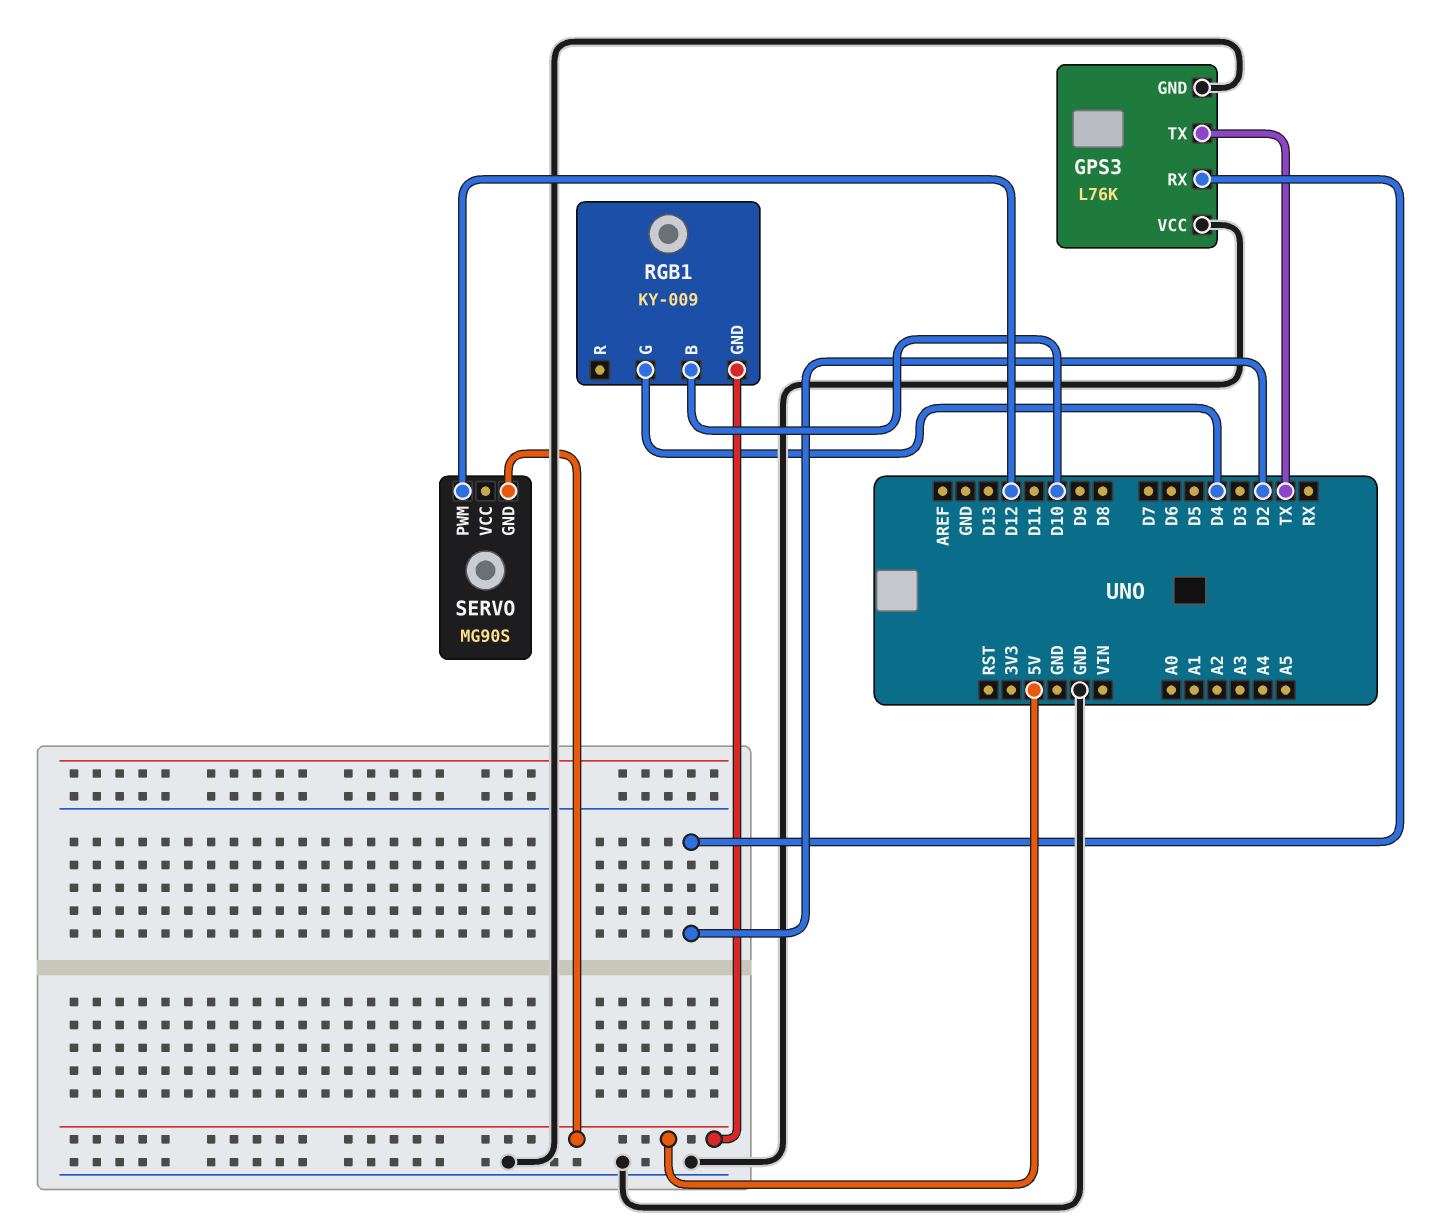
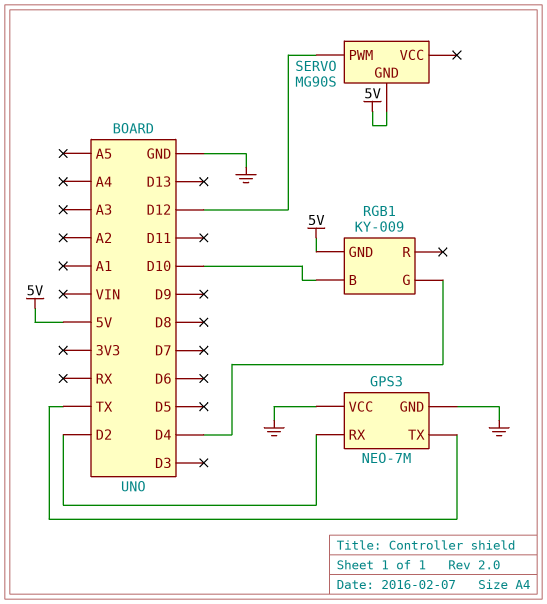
GPS3: L76K -> NEO-7M

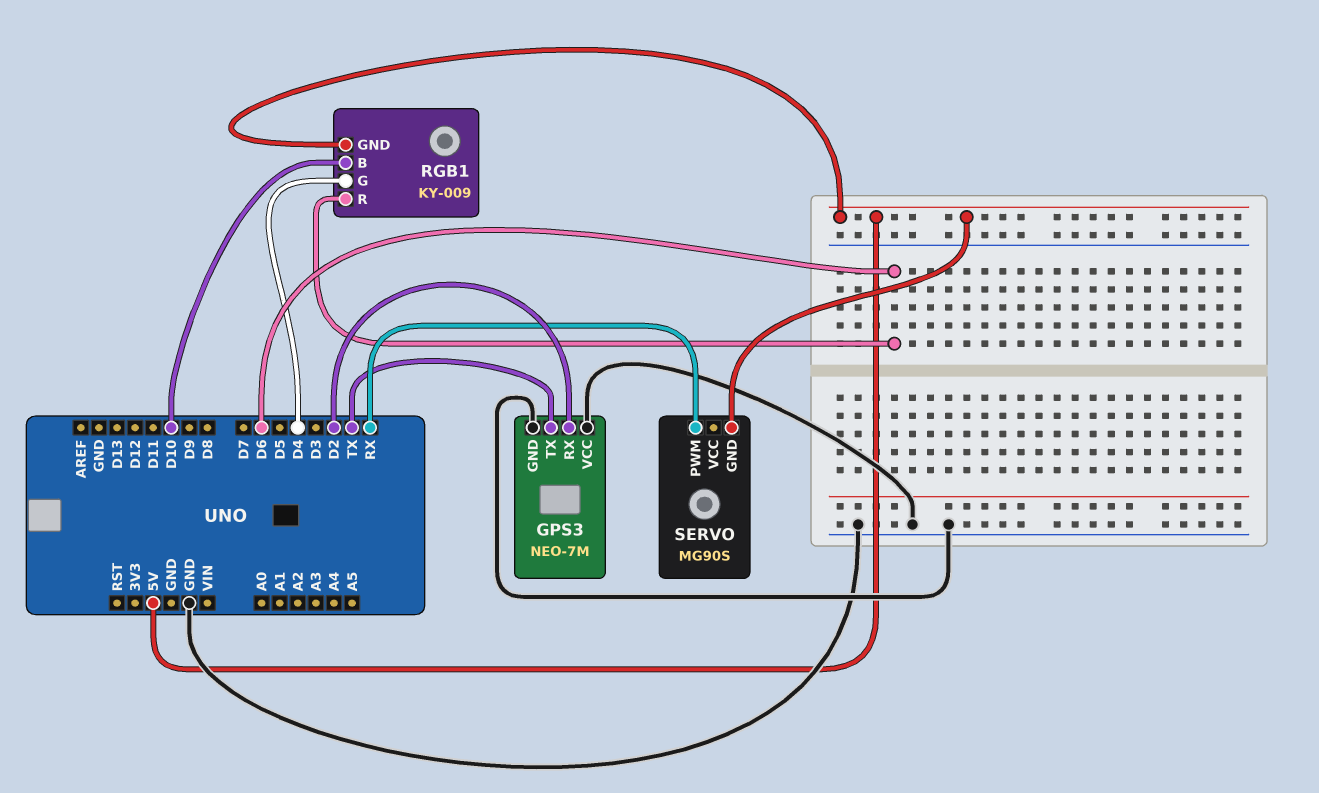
RGB1 pin R: none -> D6
SERVO pin PWM: D12 -> RX

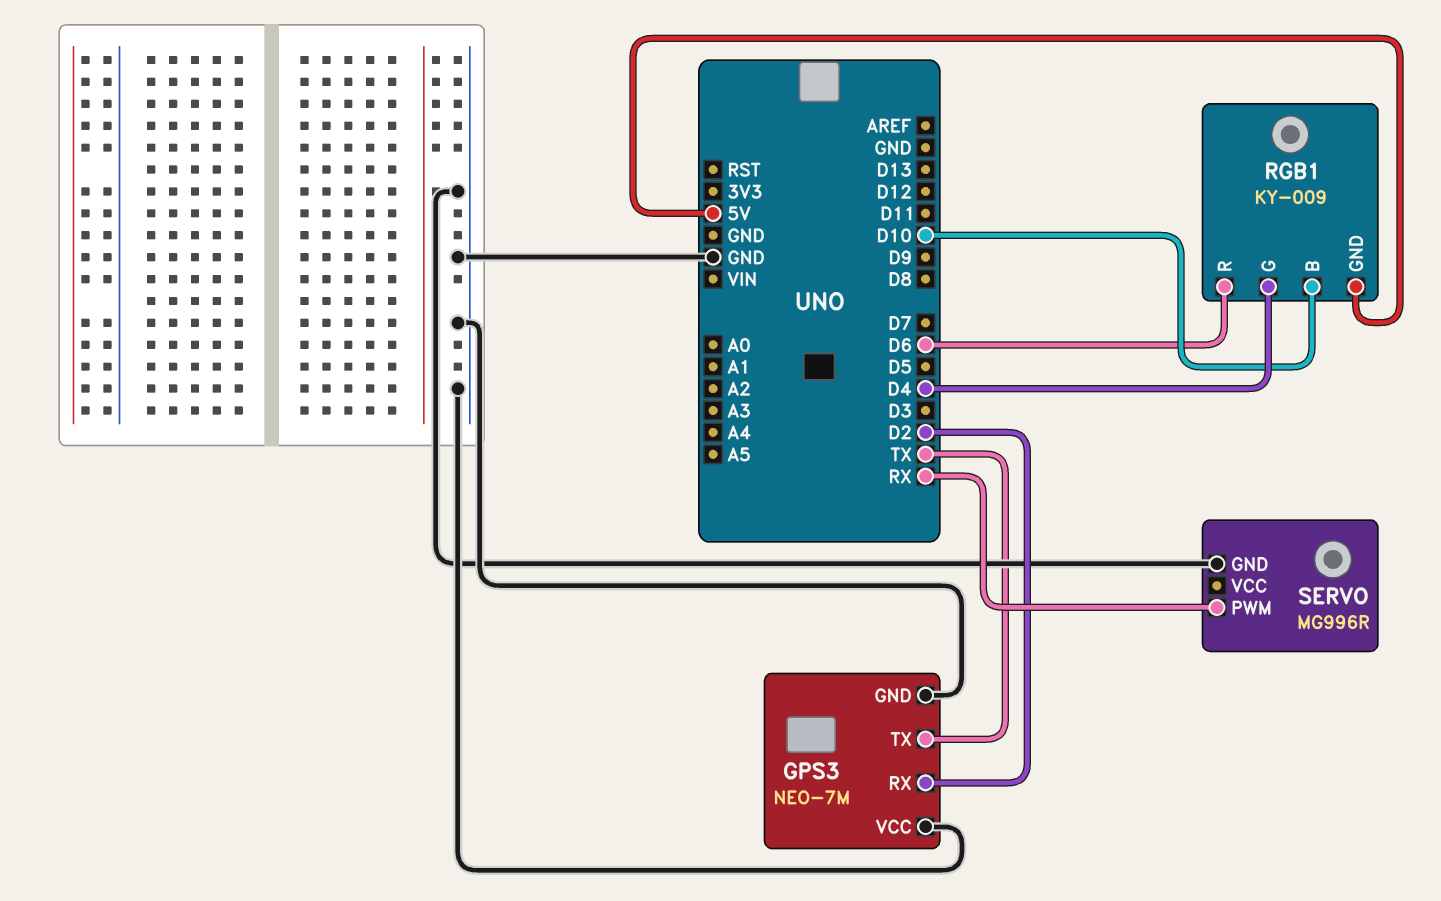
SERVO: MG90S -> MG996R
SERVO pin GND: 5V -> GND

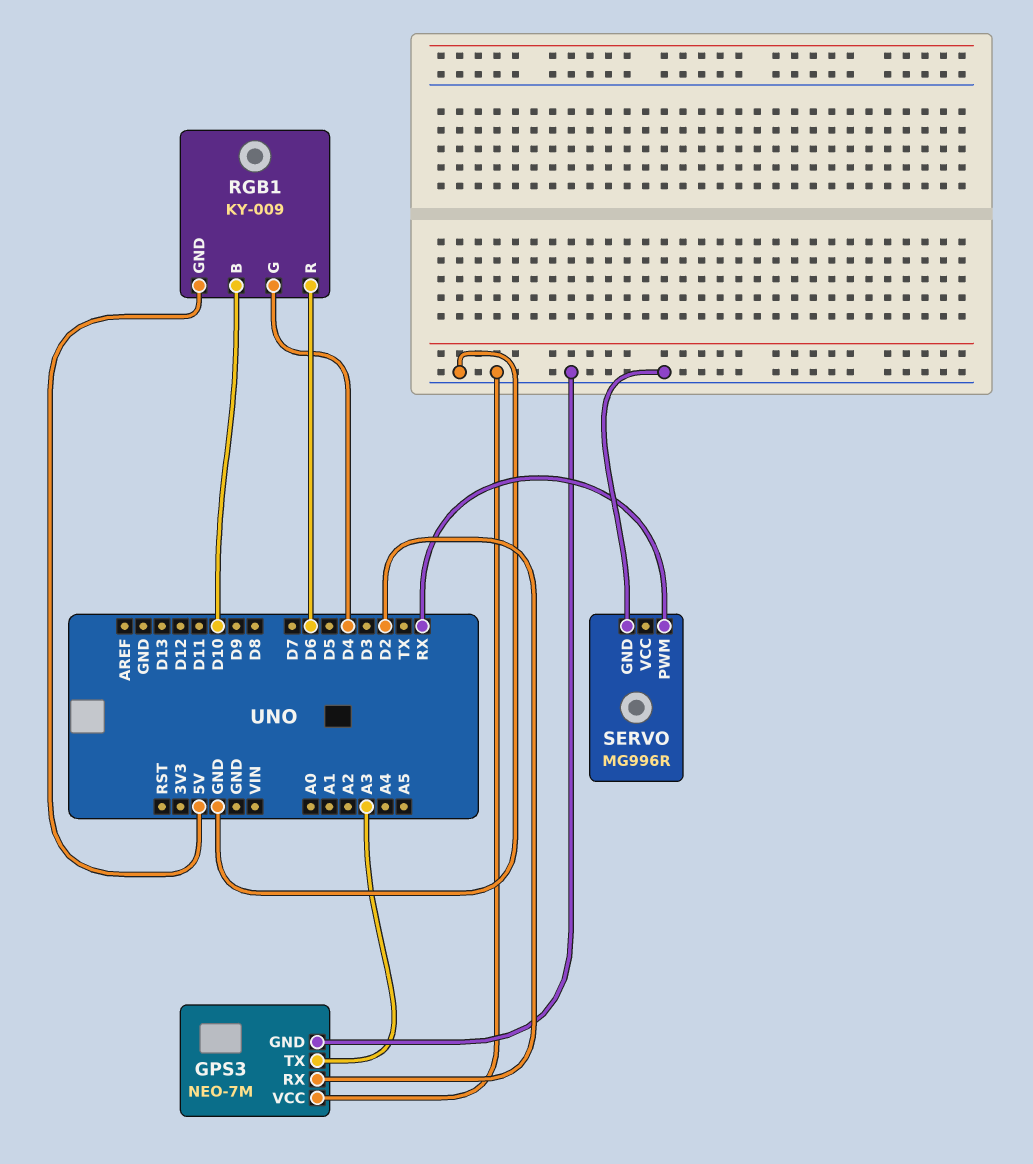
GPS3 pin TX: TX -> A3

